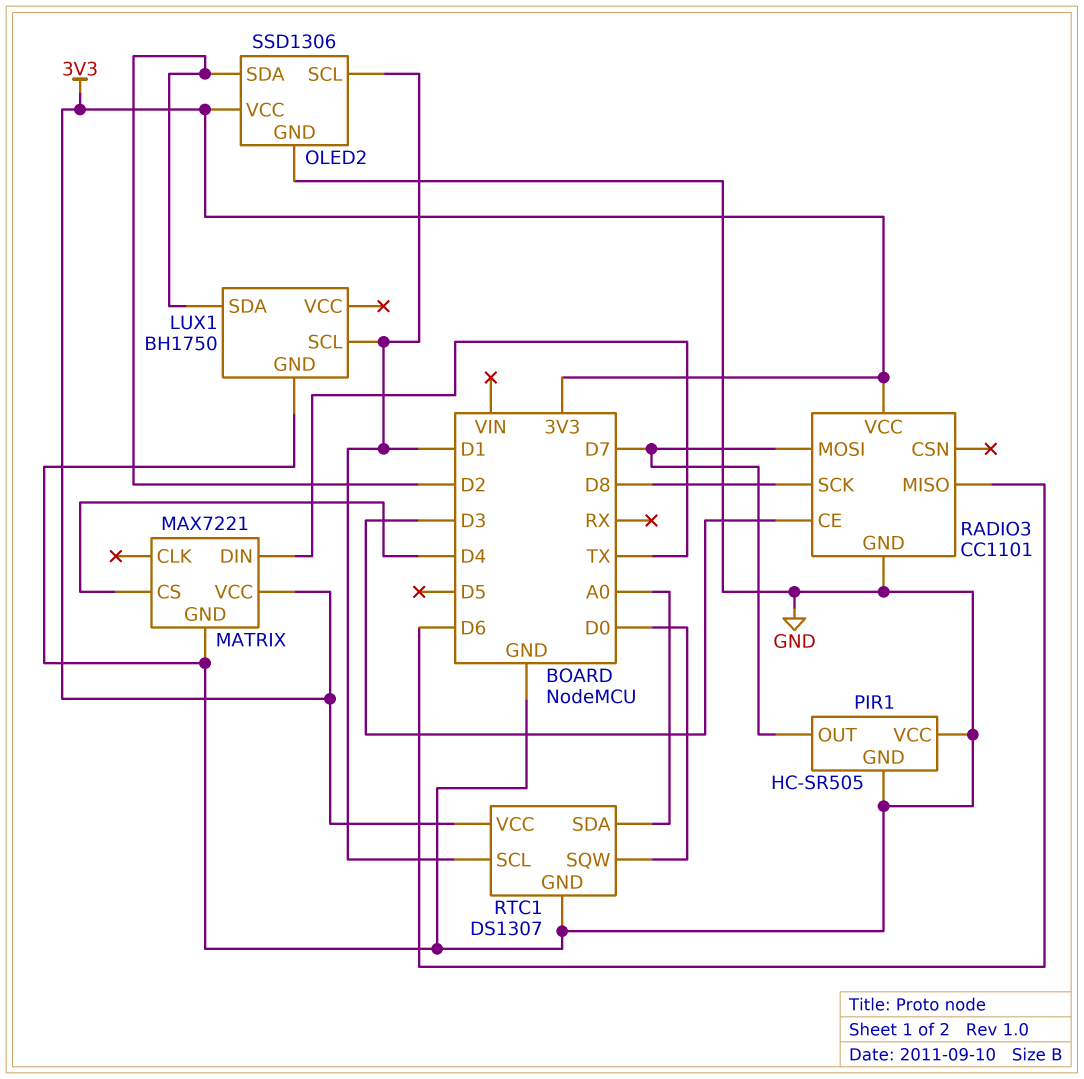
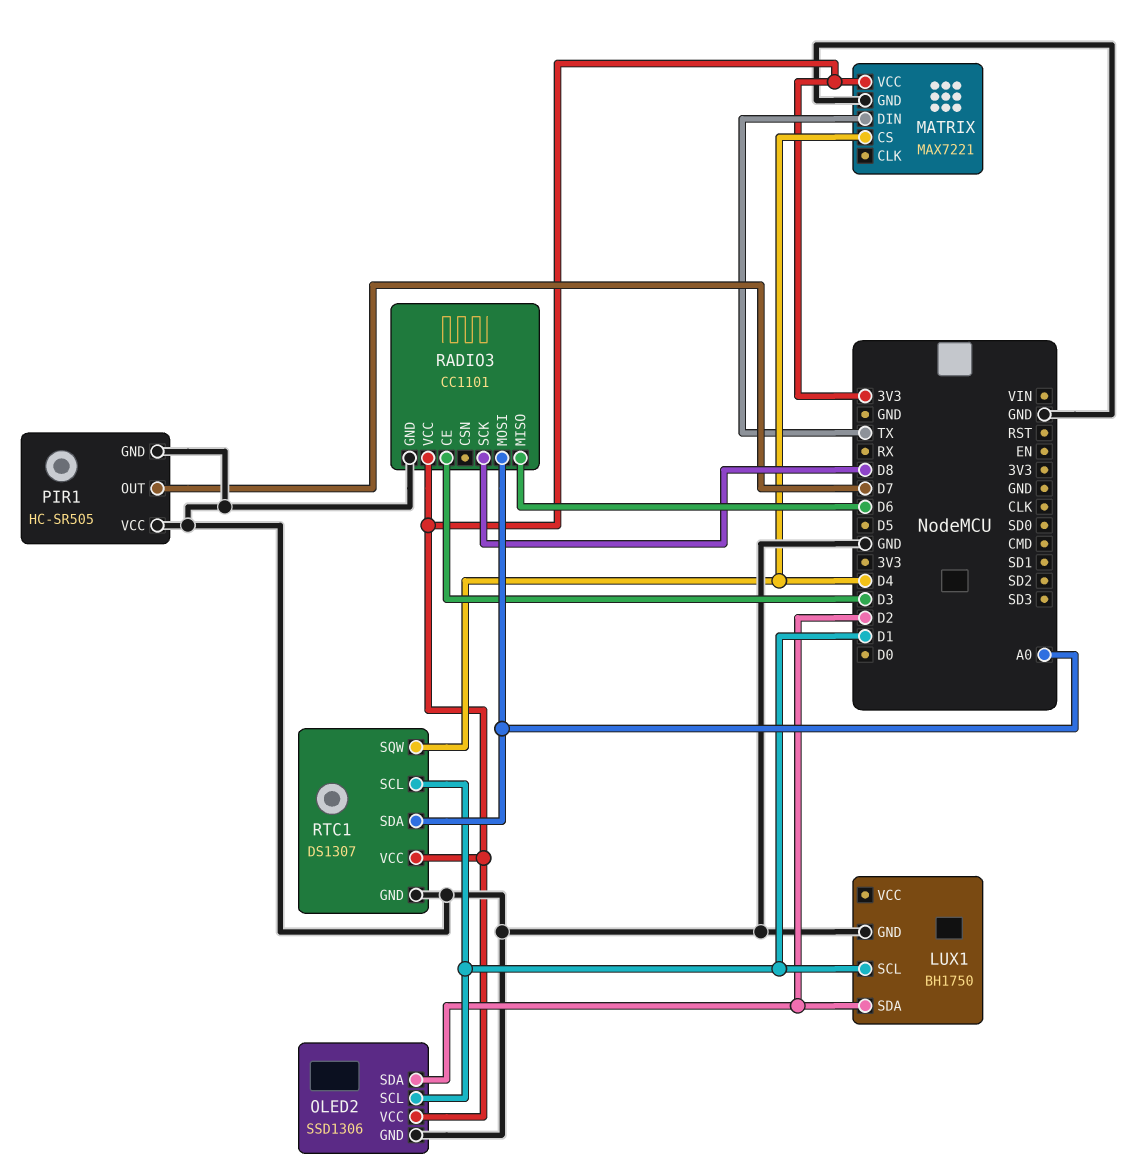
RADIO3 pin MOSI: D7 -> A0
RTC1 pin SQW: D0 -> D4

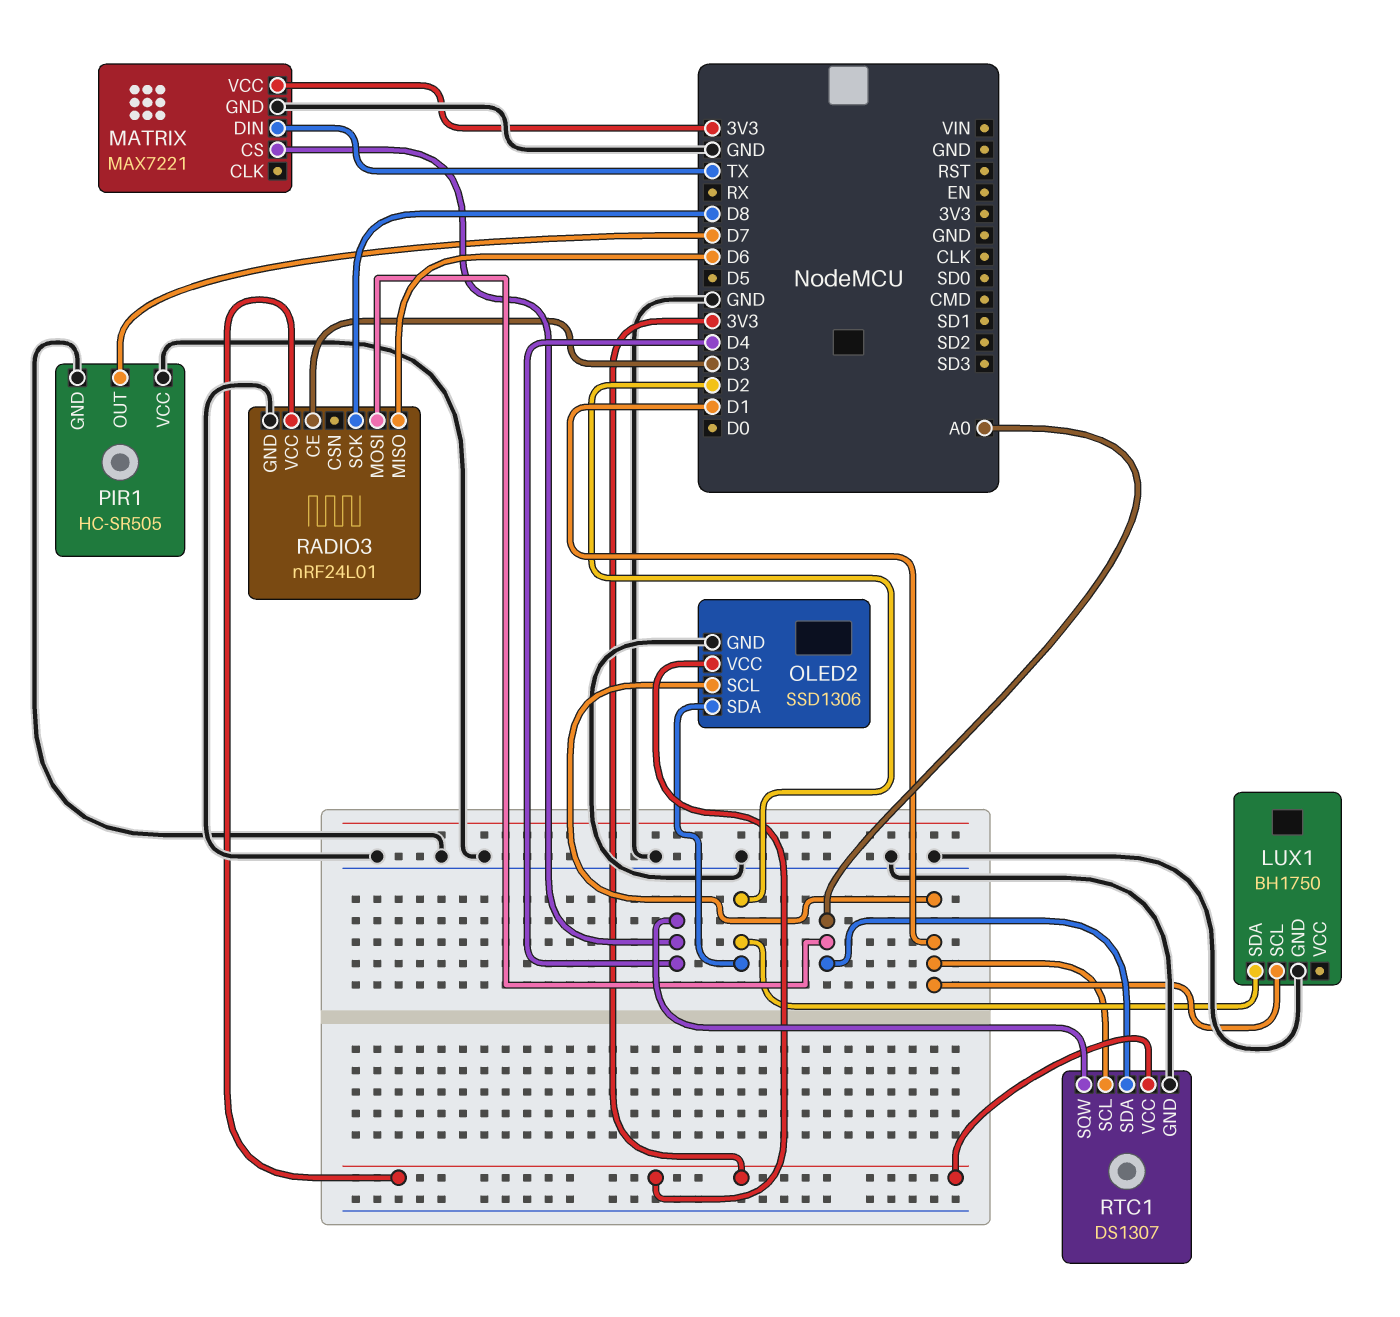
RADIO3: CC1101 -> nRF24L01

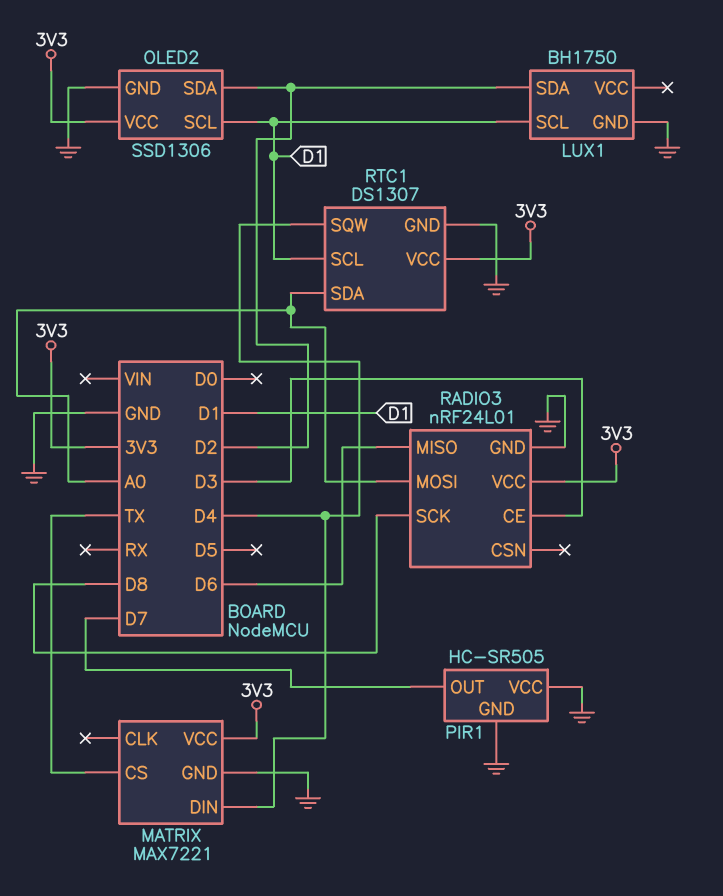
MATRIX pin CS: D4 -> TX
MATRIX pin DIN: TX -> D4

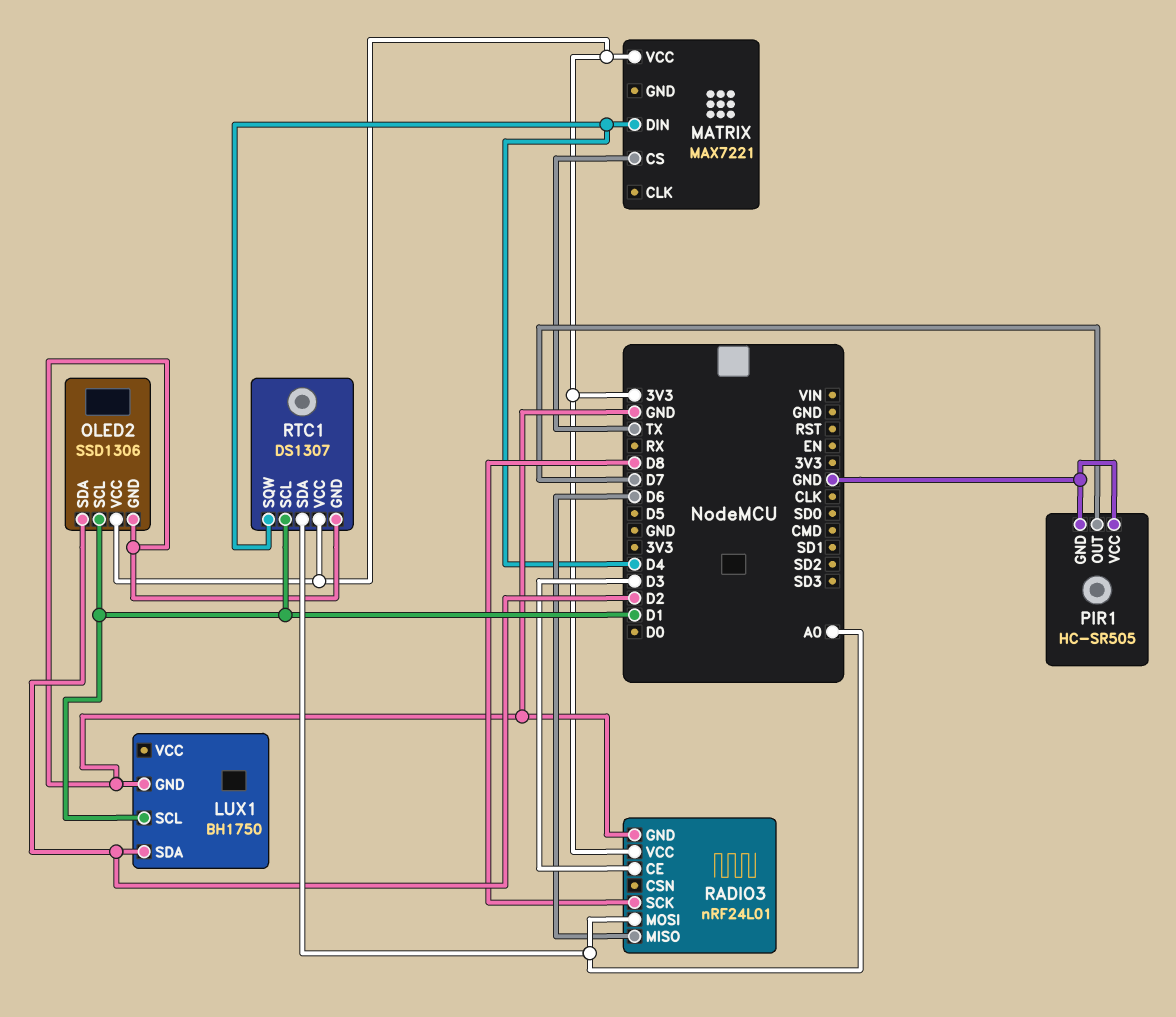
MATRIX pin GND: GND -> none

